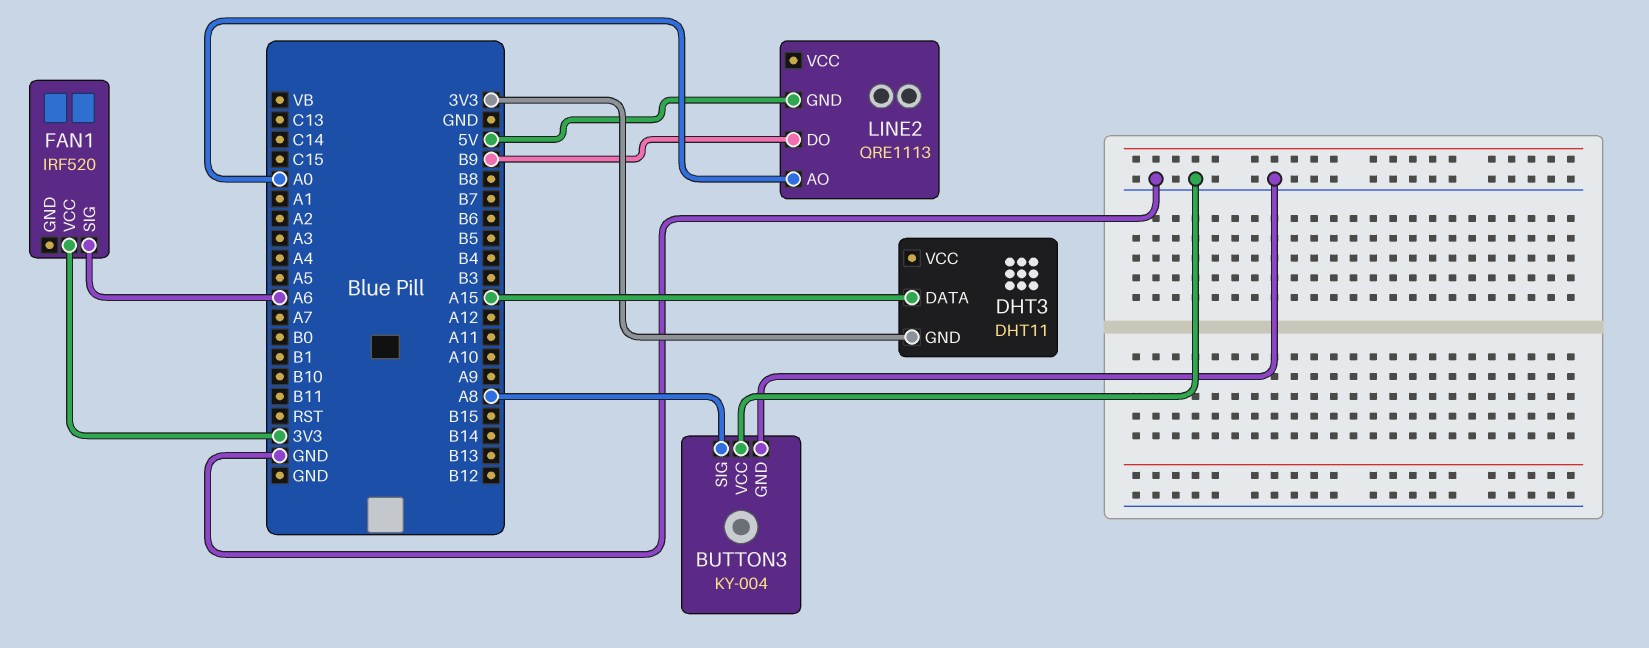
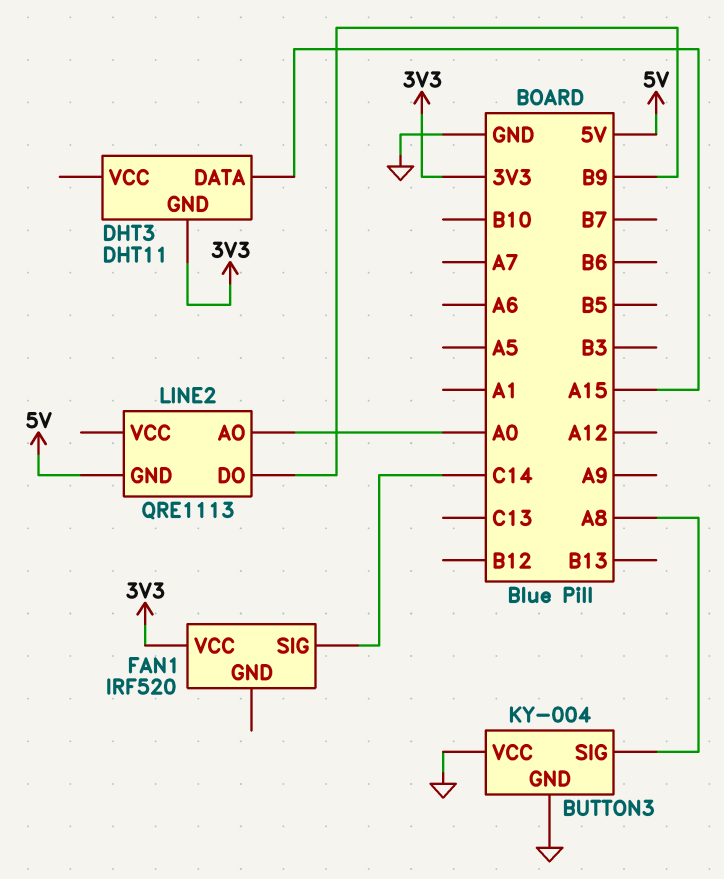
FAN1 pin SIG: A6 -> C14

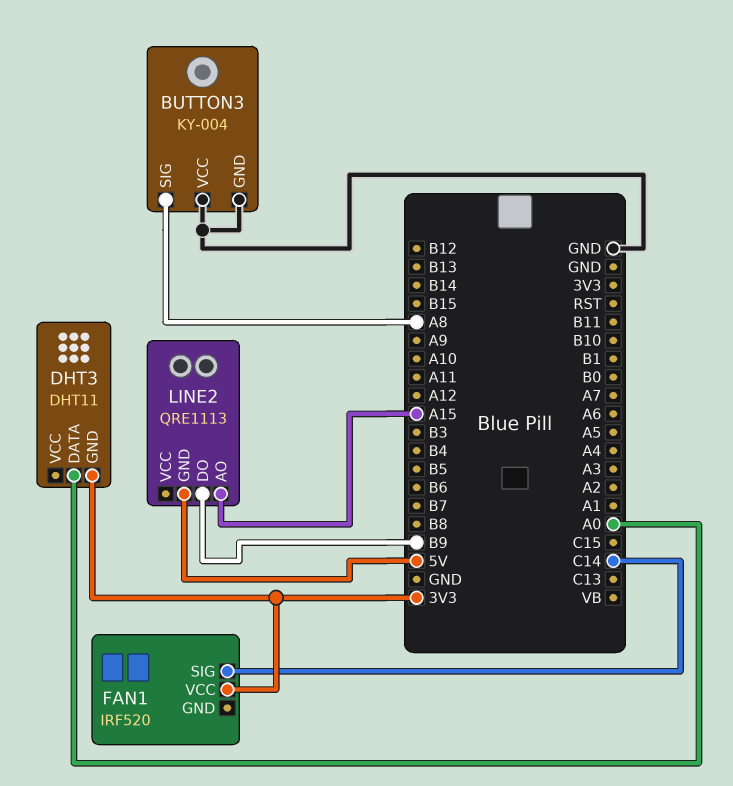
DHT3 pin DATA: A15 -> A0
LINE2 pin AO: A0 -> A15

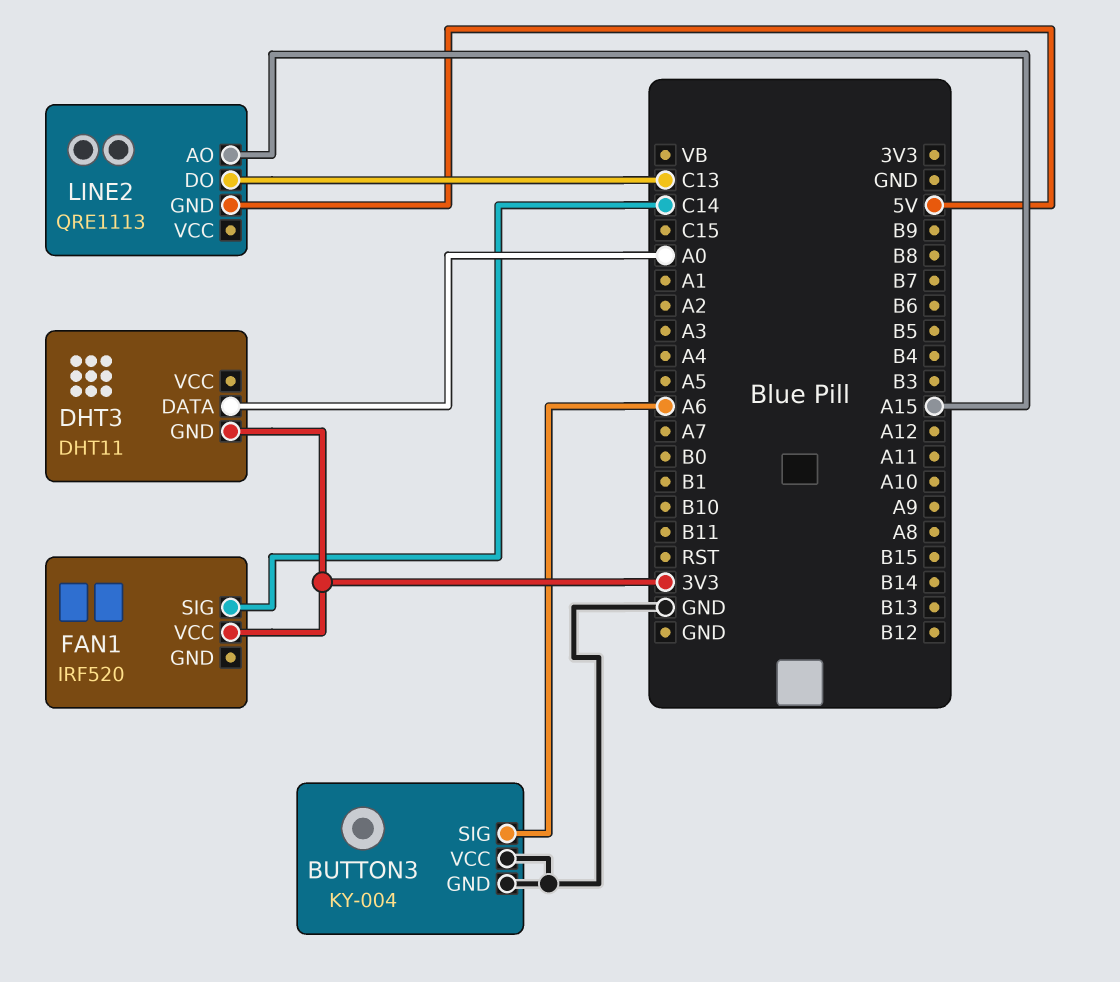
BUTTON3 pin SIG: A8 -> A6
LINE2 pin DO: B9 -> C13

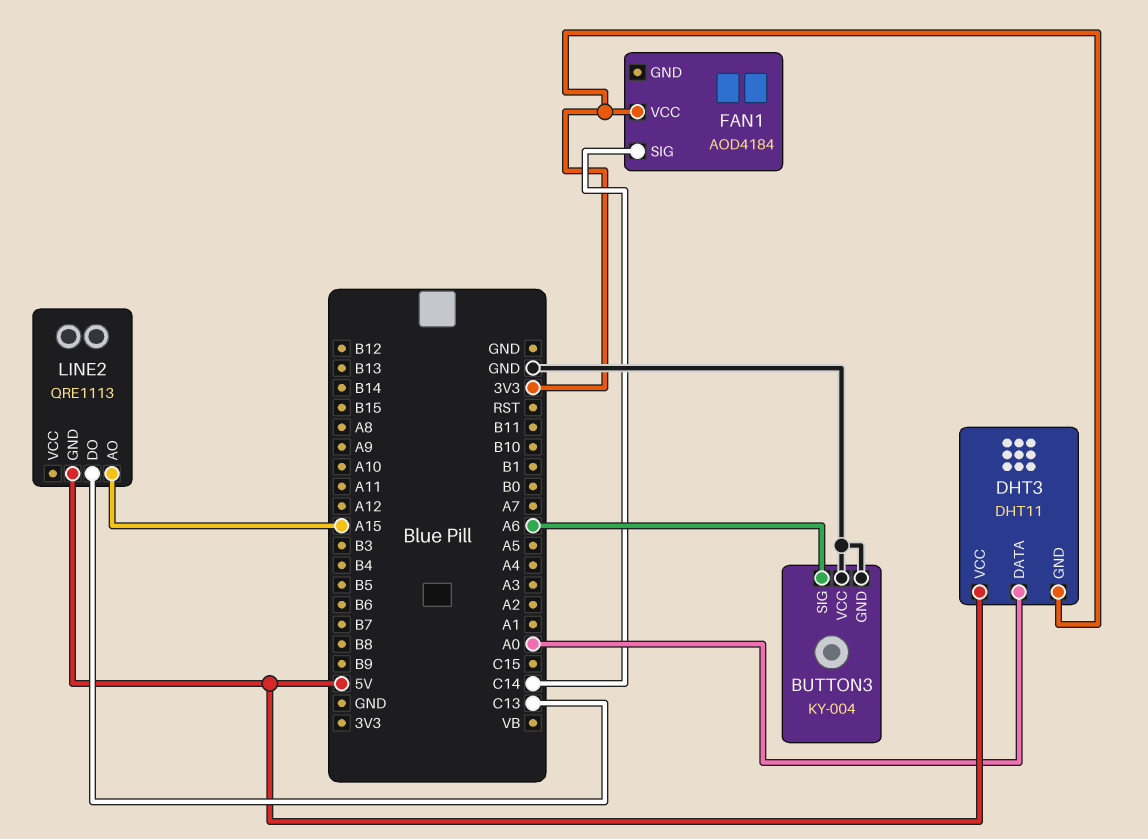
DHT3 pin VCC: none -> 5V
FAN1: IRF520 -> AOD4184

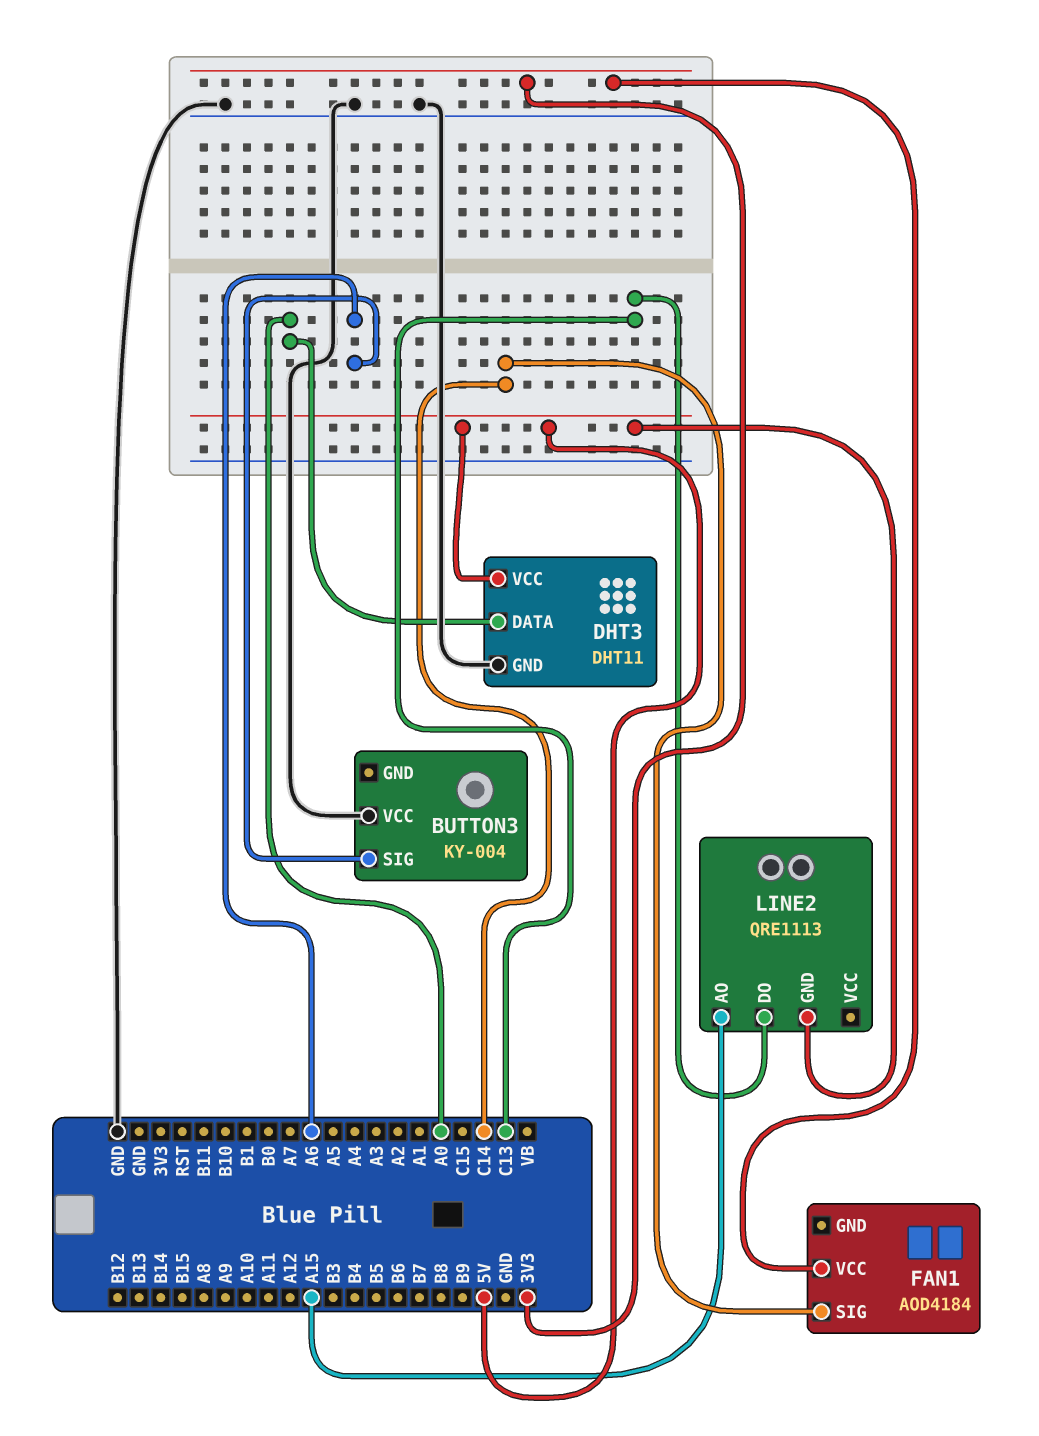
BUTTON3 pin GND: GND -> none
DHT3 pin GND: 3V3 -> GND

